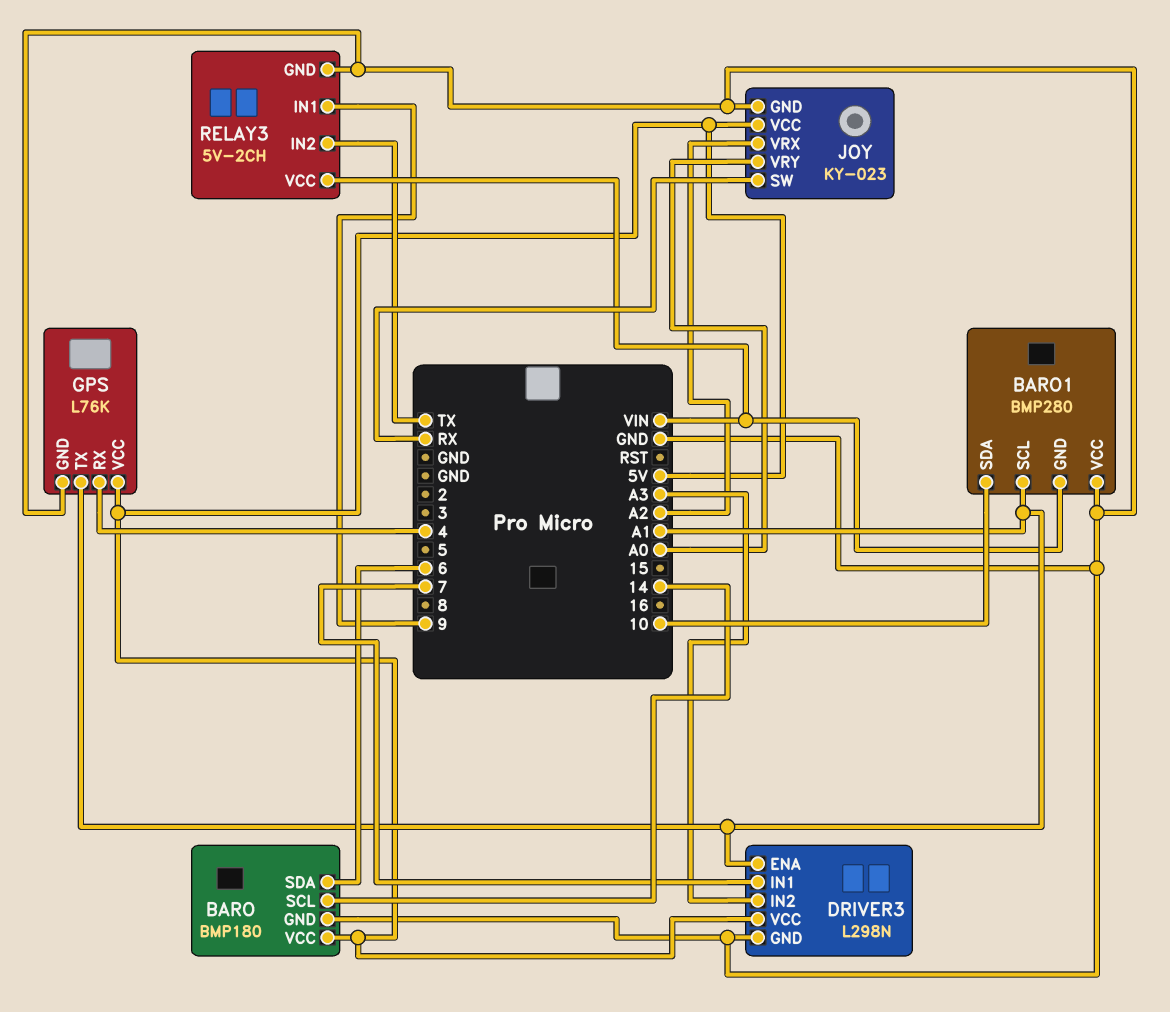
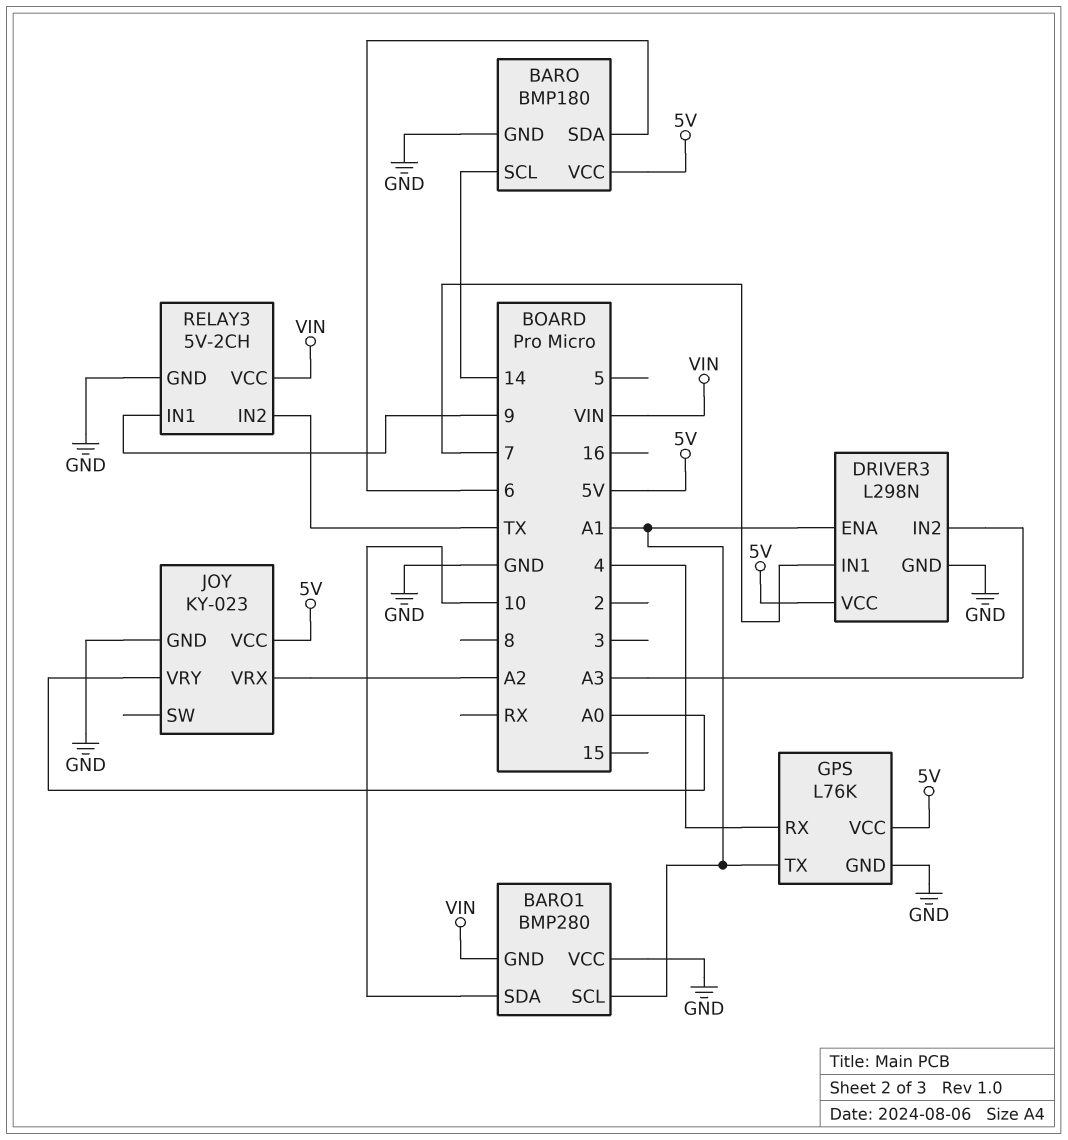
JOY pin SW: RX -> none

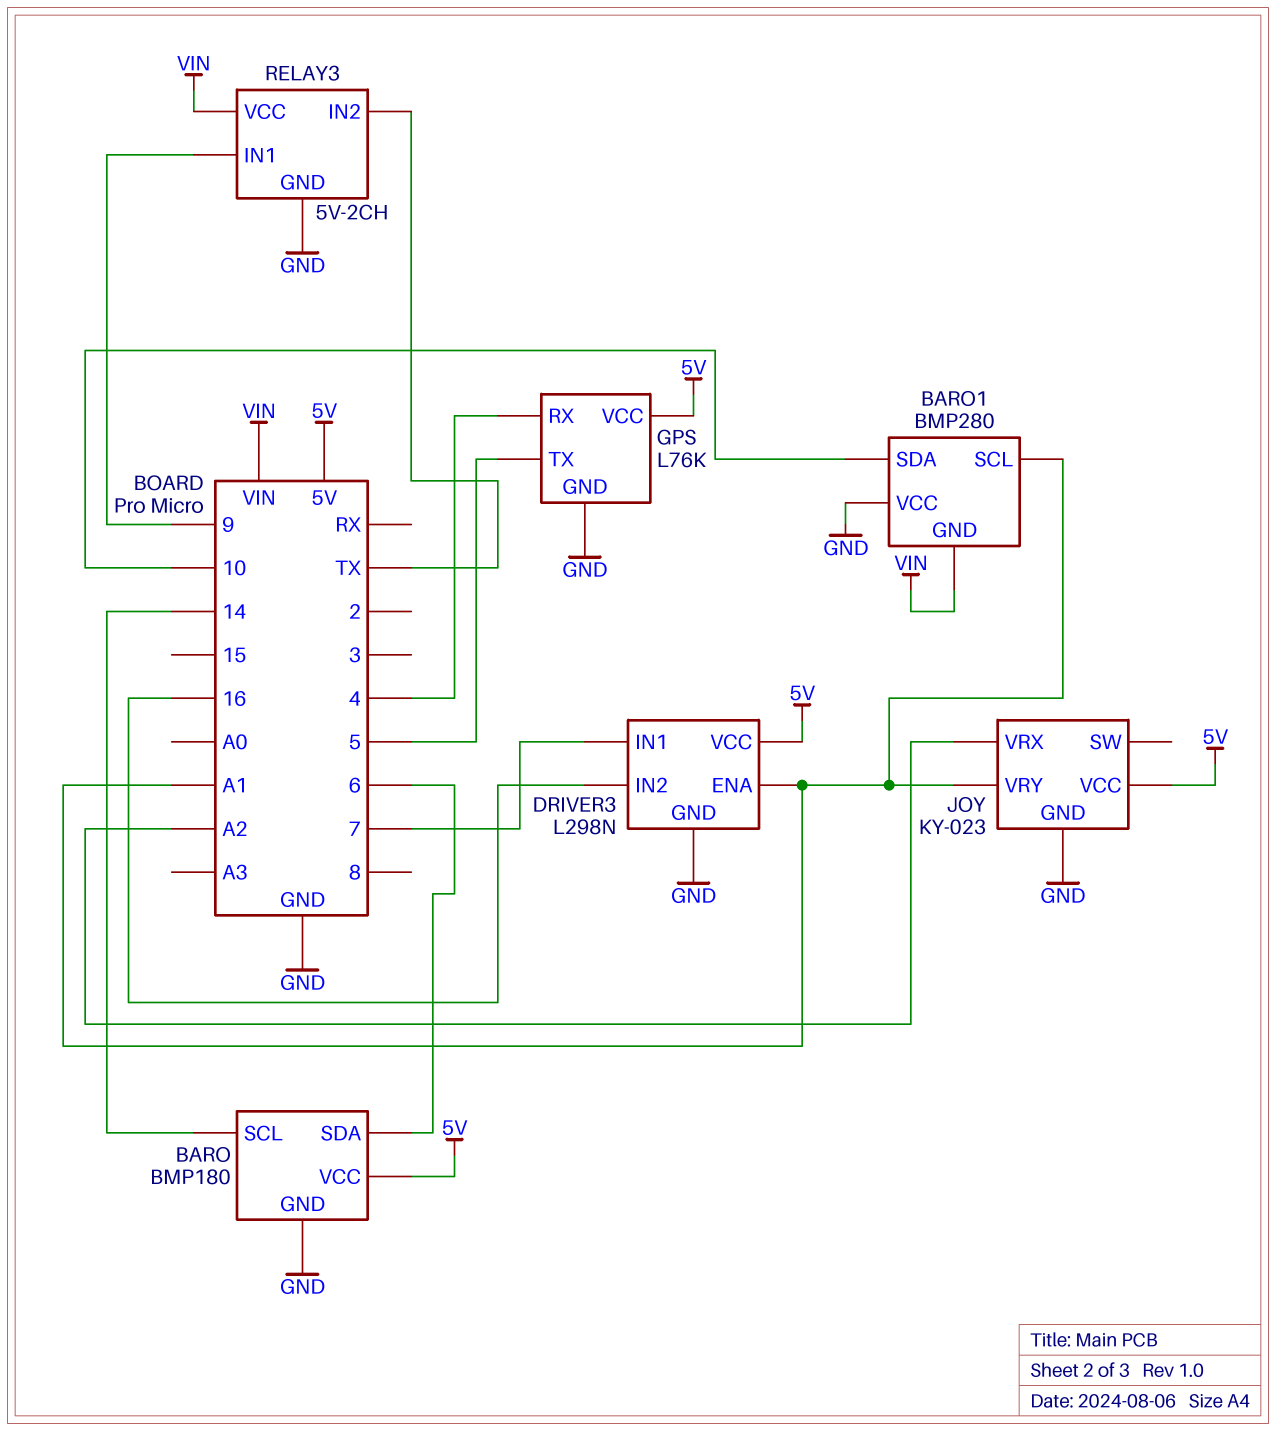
DRIVER3 pin IN2: A3 -> 16
GPS pin TX: A1 -> 5
JOY pin VRY: A0 -> A1

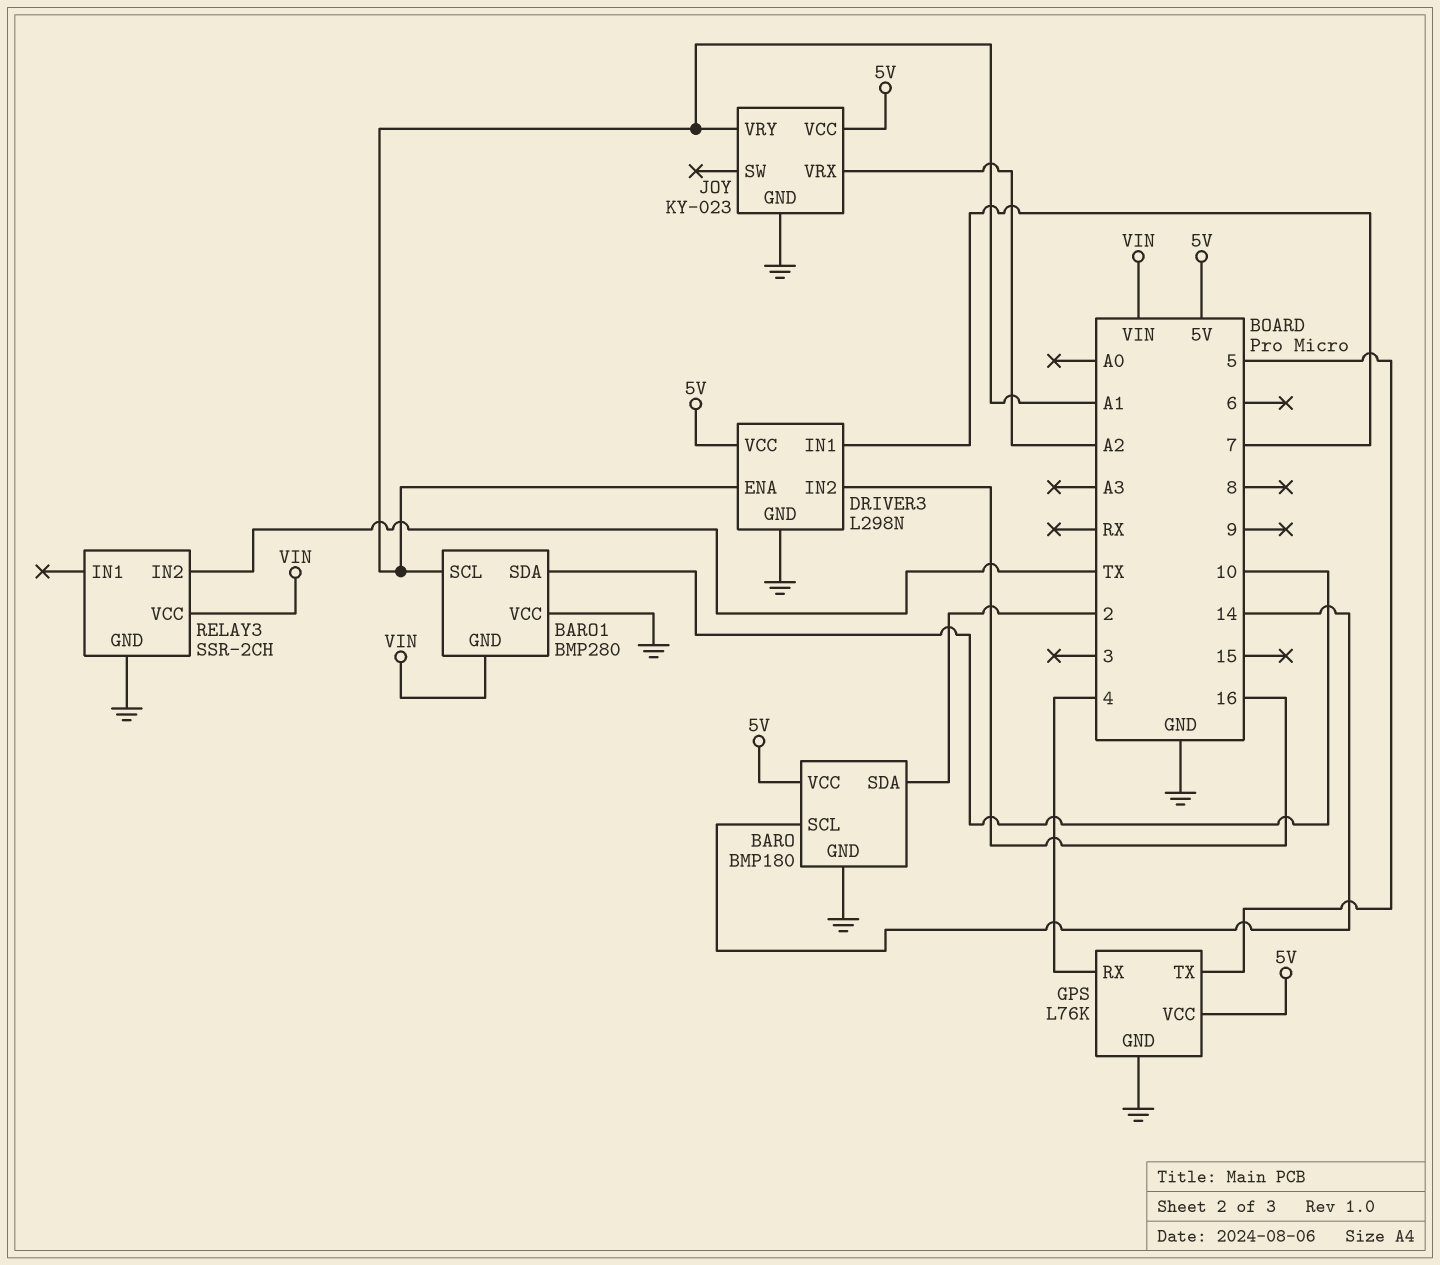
BARO pin SDA: 6 -> 2
RELAY3: 5V-2CH -> SSR-2CH
RELAY3 pin IN1: 9 -> none

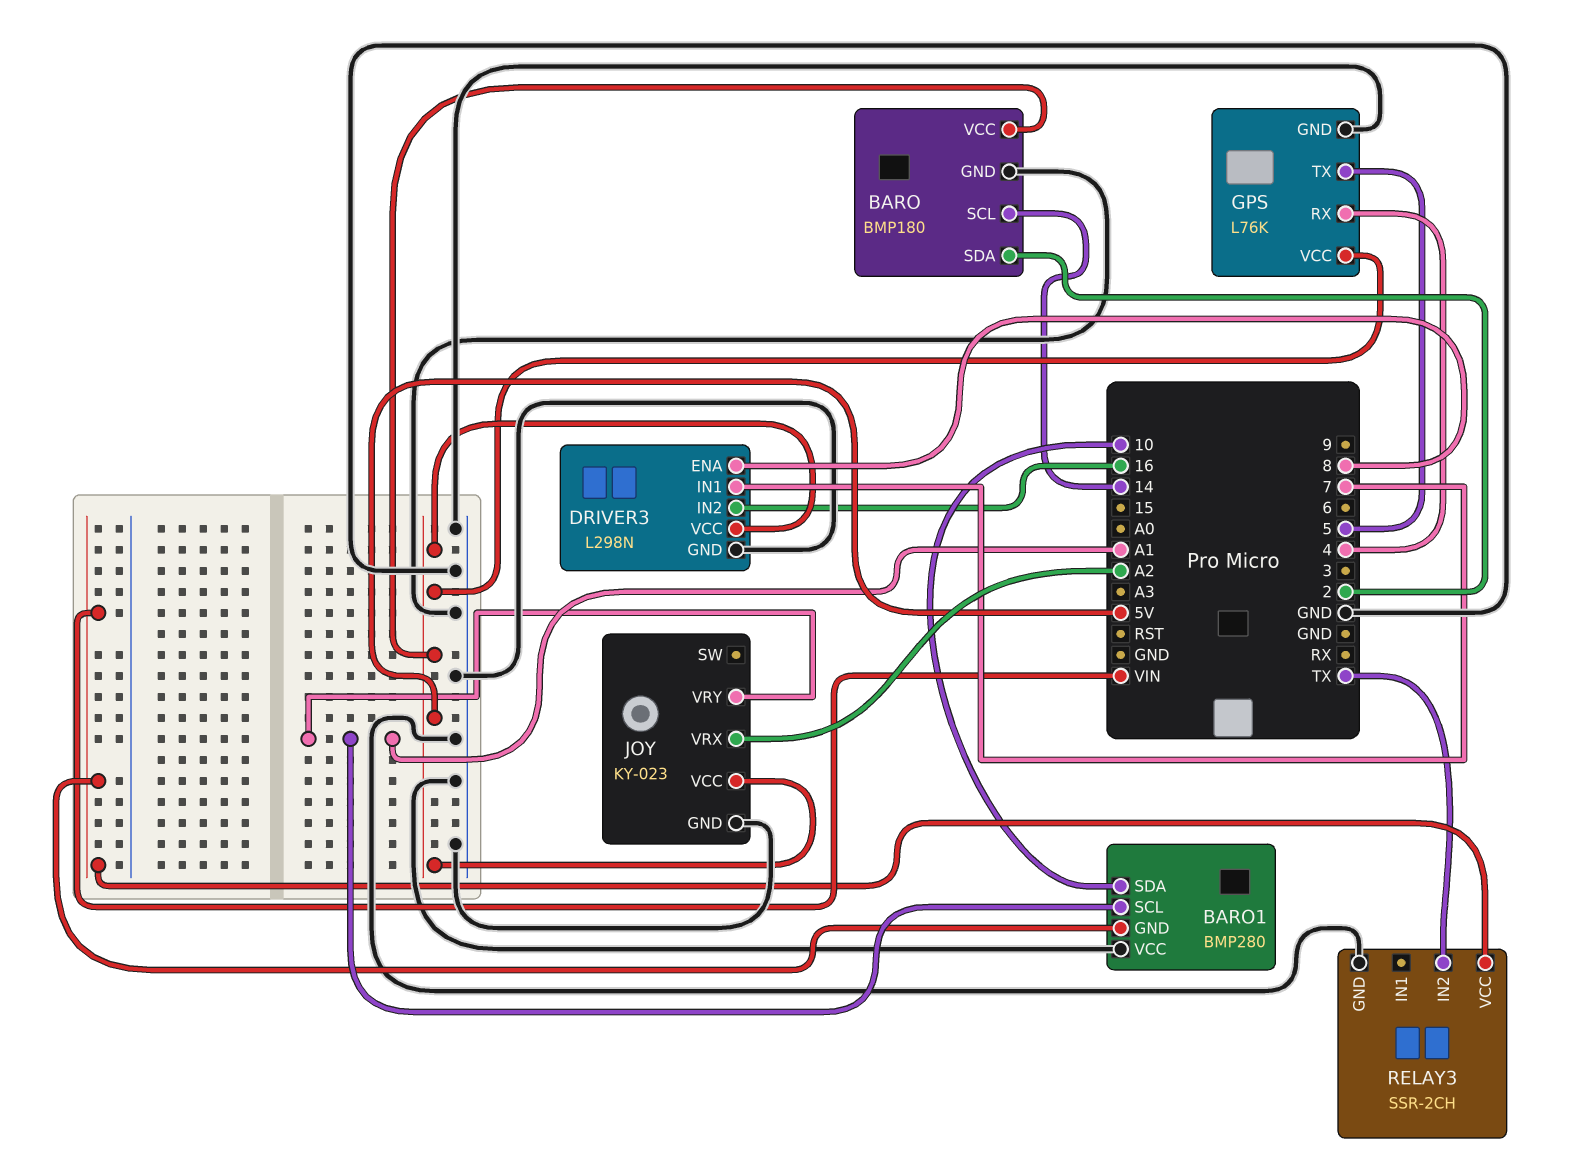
DRIVER3 pin ENA: A1 -> 8

